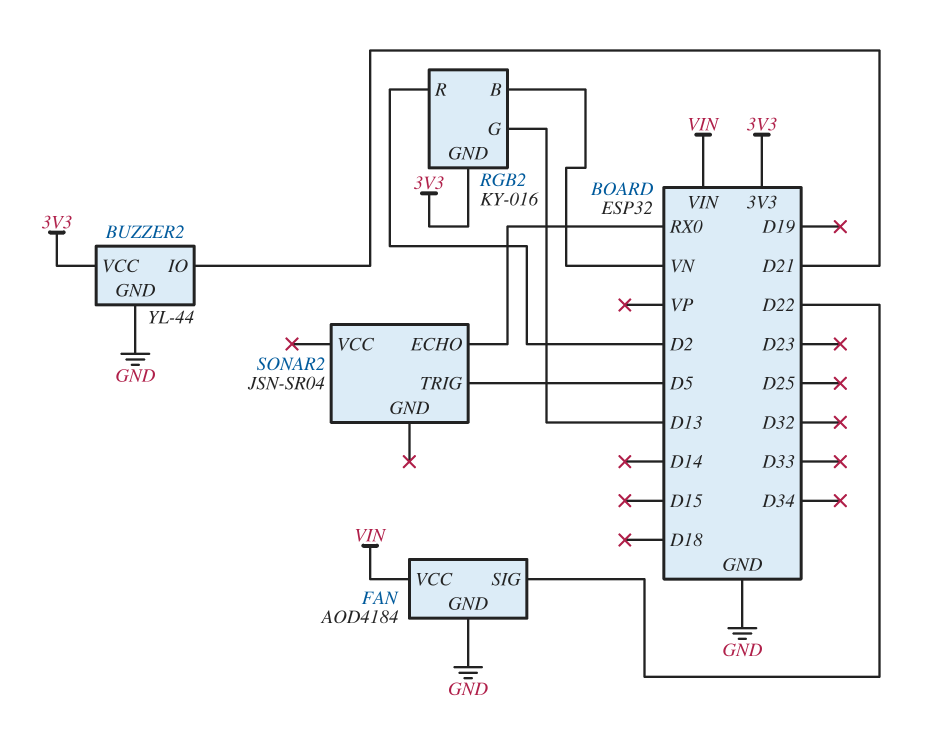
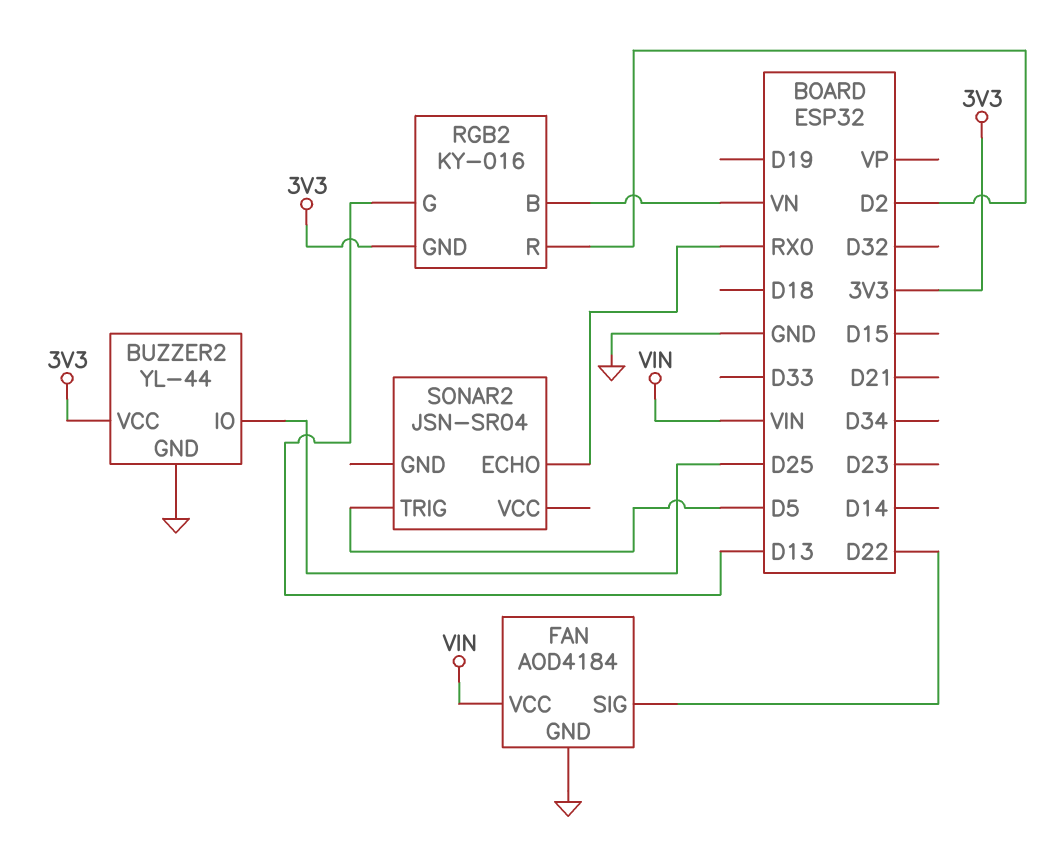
BUZZER2 pin IO: D21 -> D25

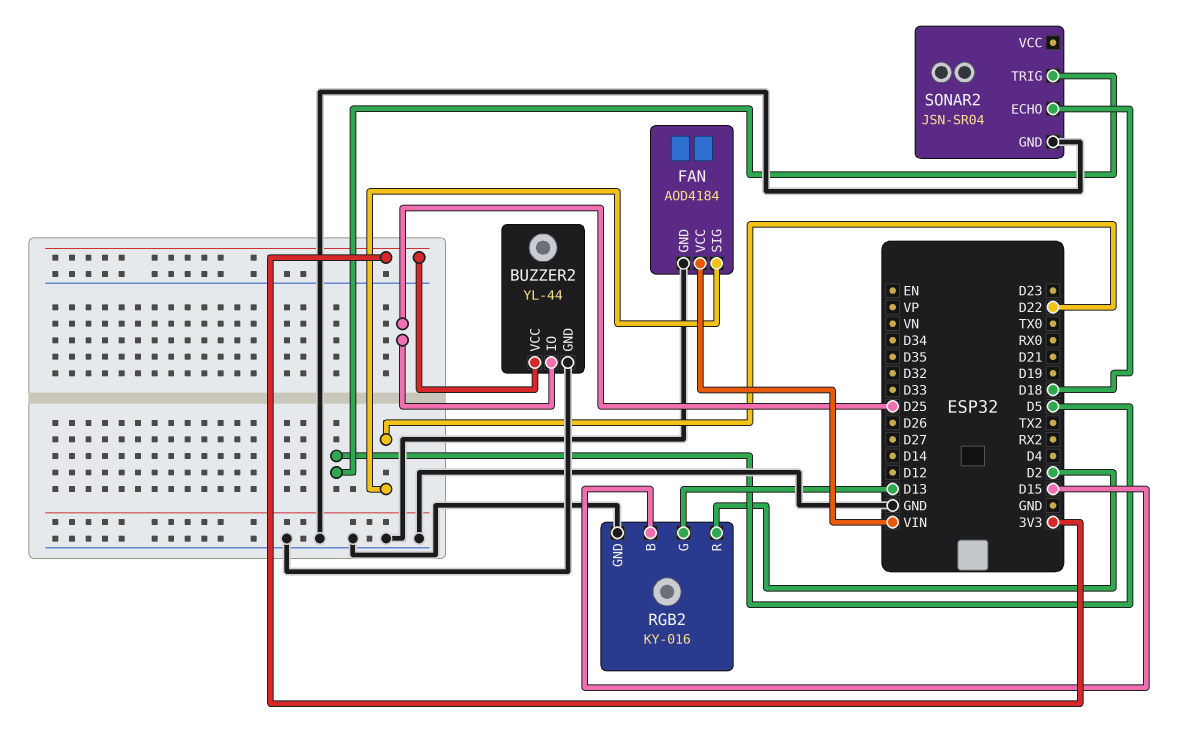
RGB2 pin B: VN -> D15
RGB2 pin GND: 3V3 -> GND
SONAR2 pin ECHO: RX0 -> D18
SONAR2 pin GND: none -> GND

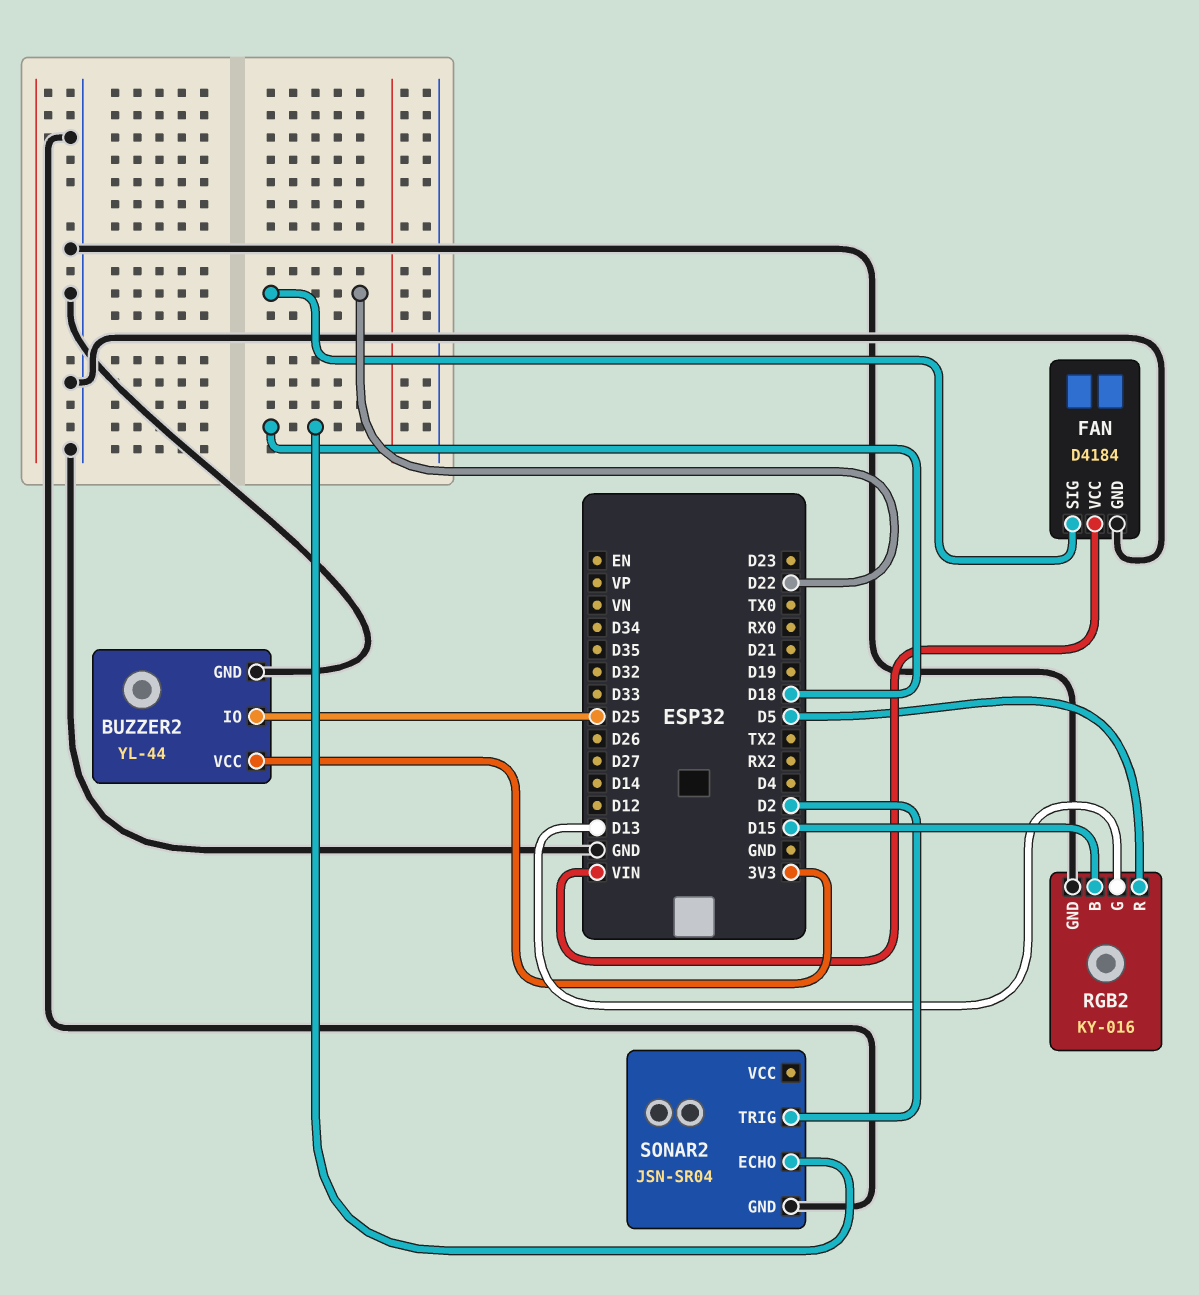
FAN: AOD4184 -> D4184
RGB2 pin R: D2 -> D5
SONAR2 pin TRIG: D5 -> D2

